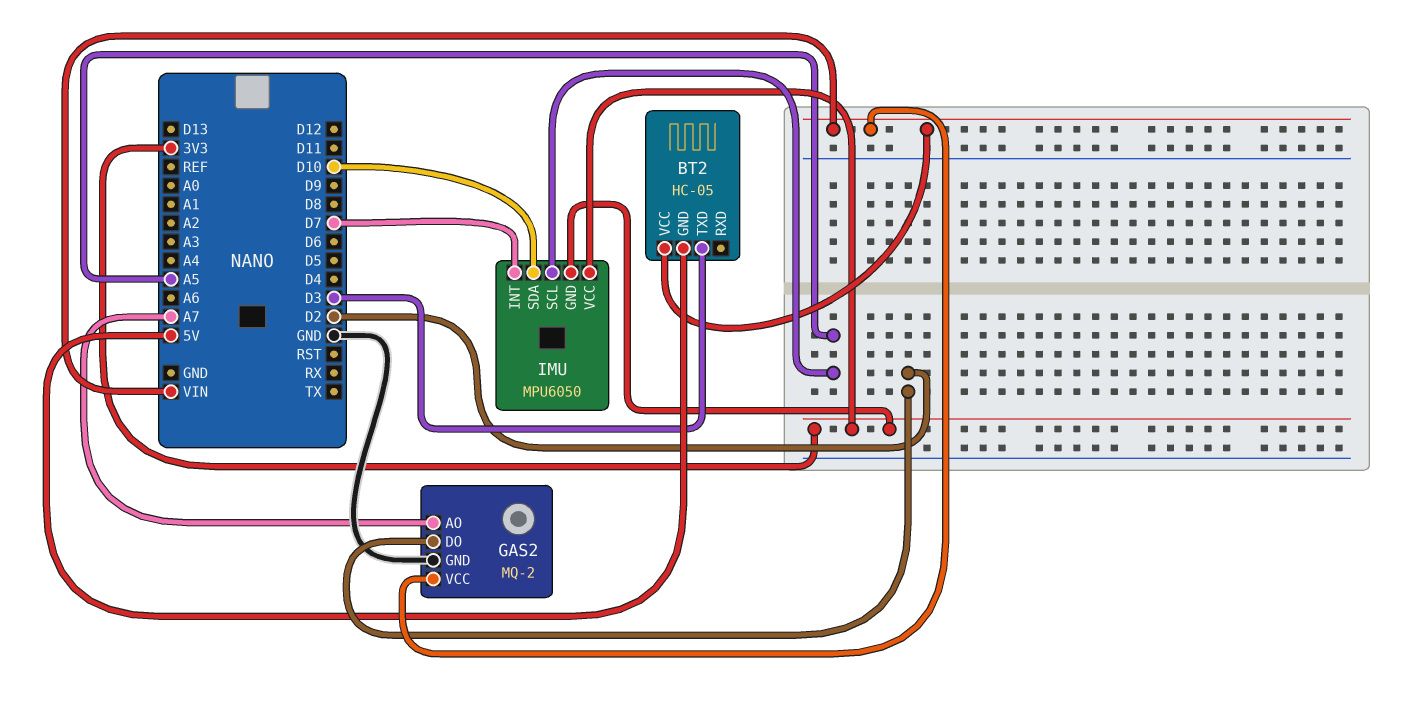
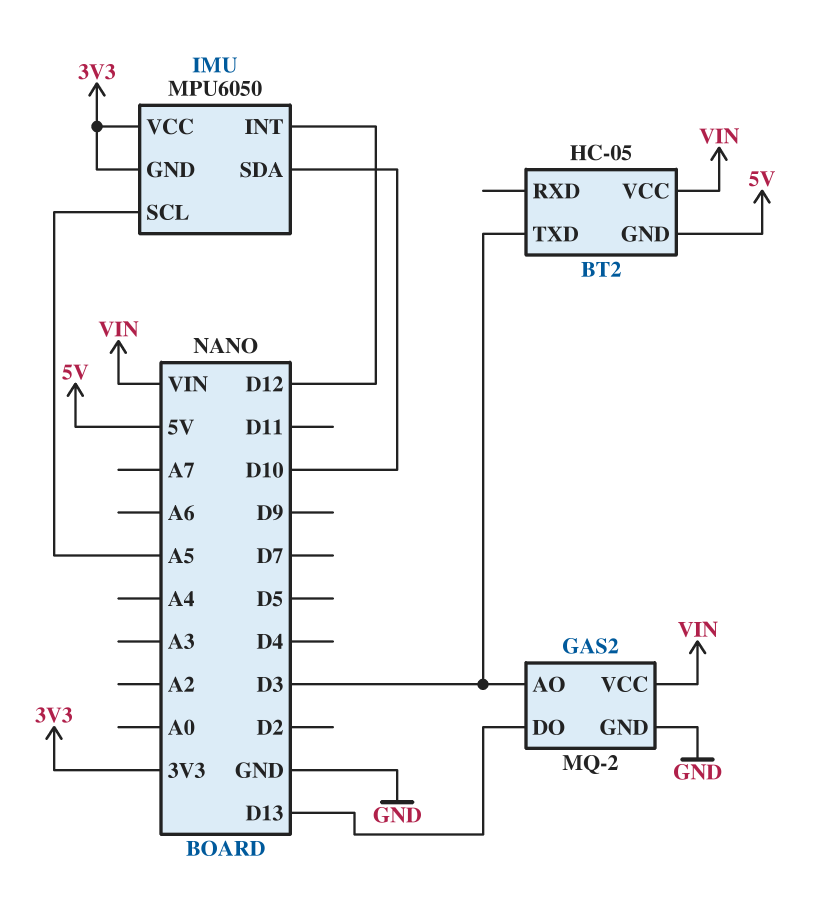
GAS2 pin AO: A7 -> D3
GAS2 pin DO: D2 -> D13
IMU pin INT: D7 -> D12

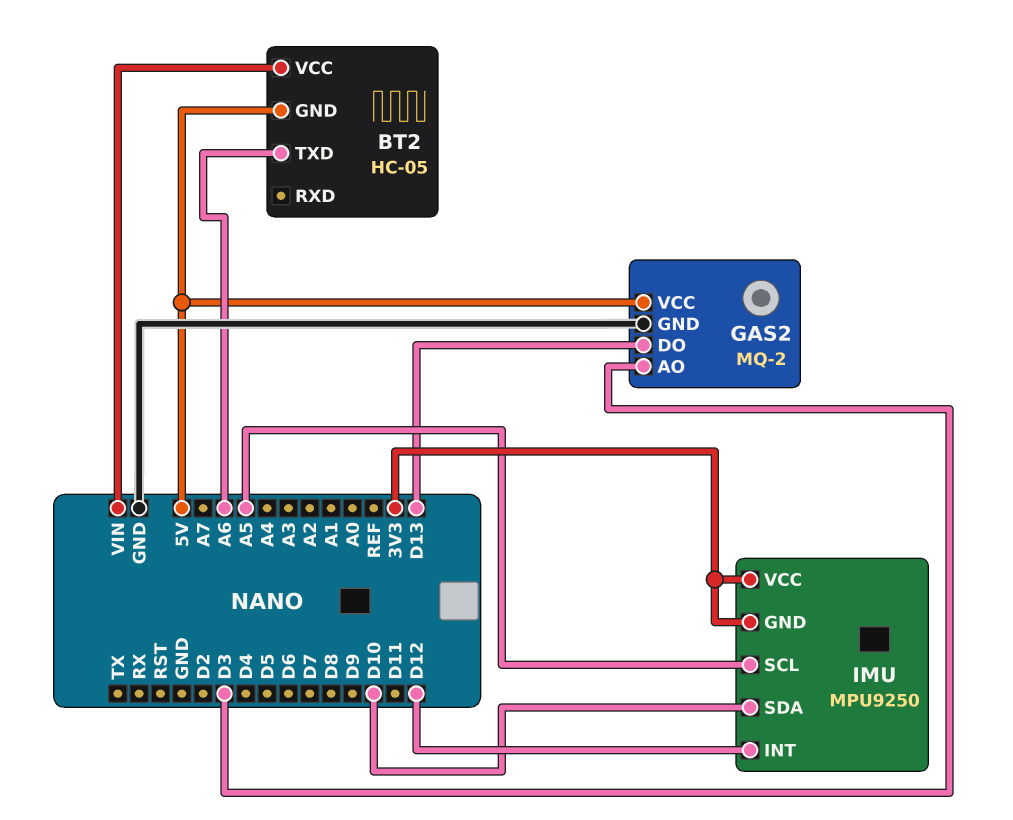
BT2 pin TXD: D3 -> A6
GAS2 pin VCC: VIN -> 5V
IMU: MPU6050 -> MPU9250

